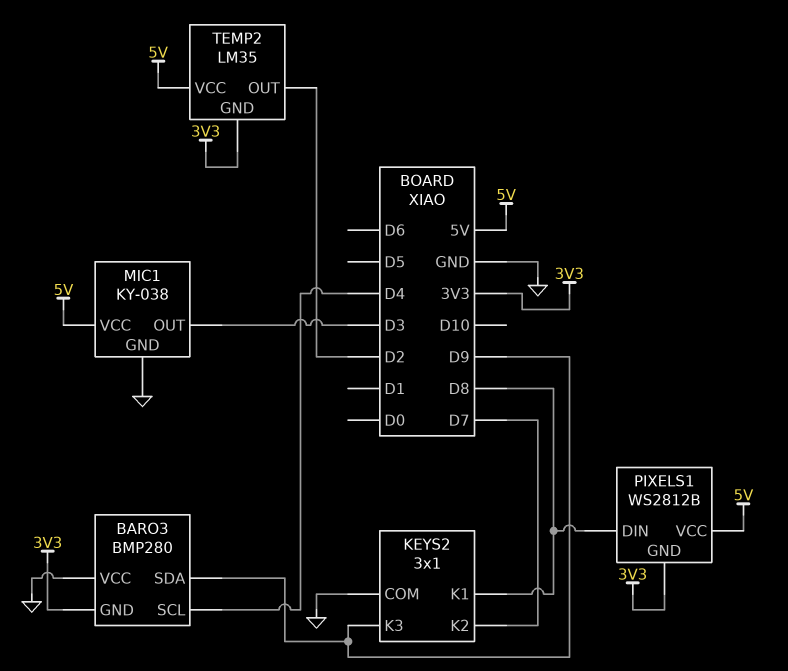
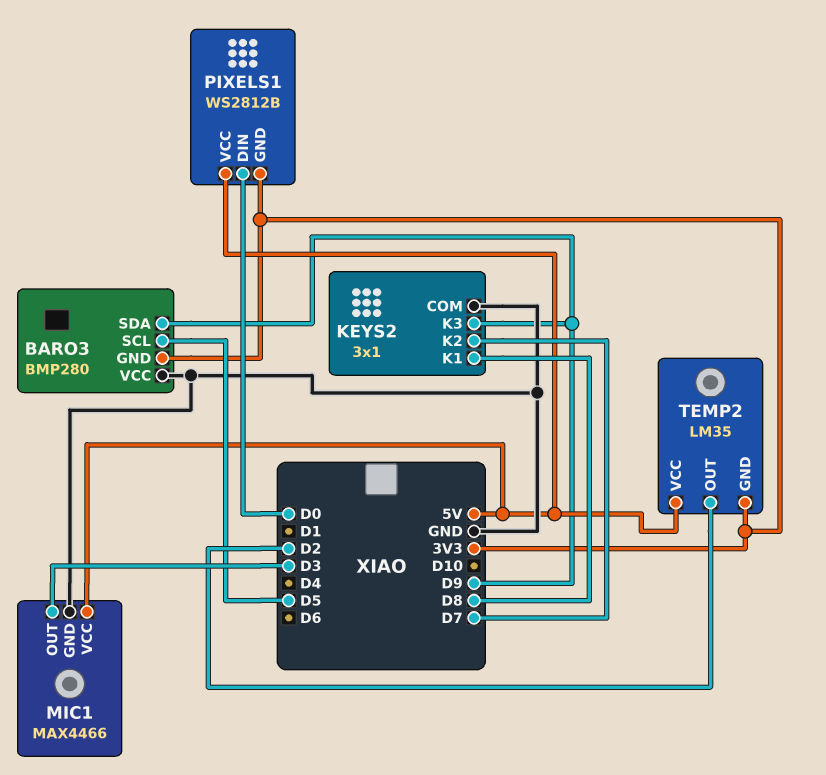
BARO3 pin SCL: D4 -> D5
MIC1: KY-038 -> MAX4466
PIXELS1 pin DIN: D8 -> D0

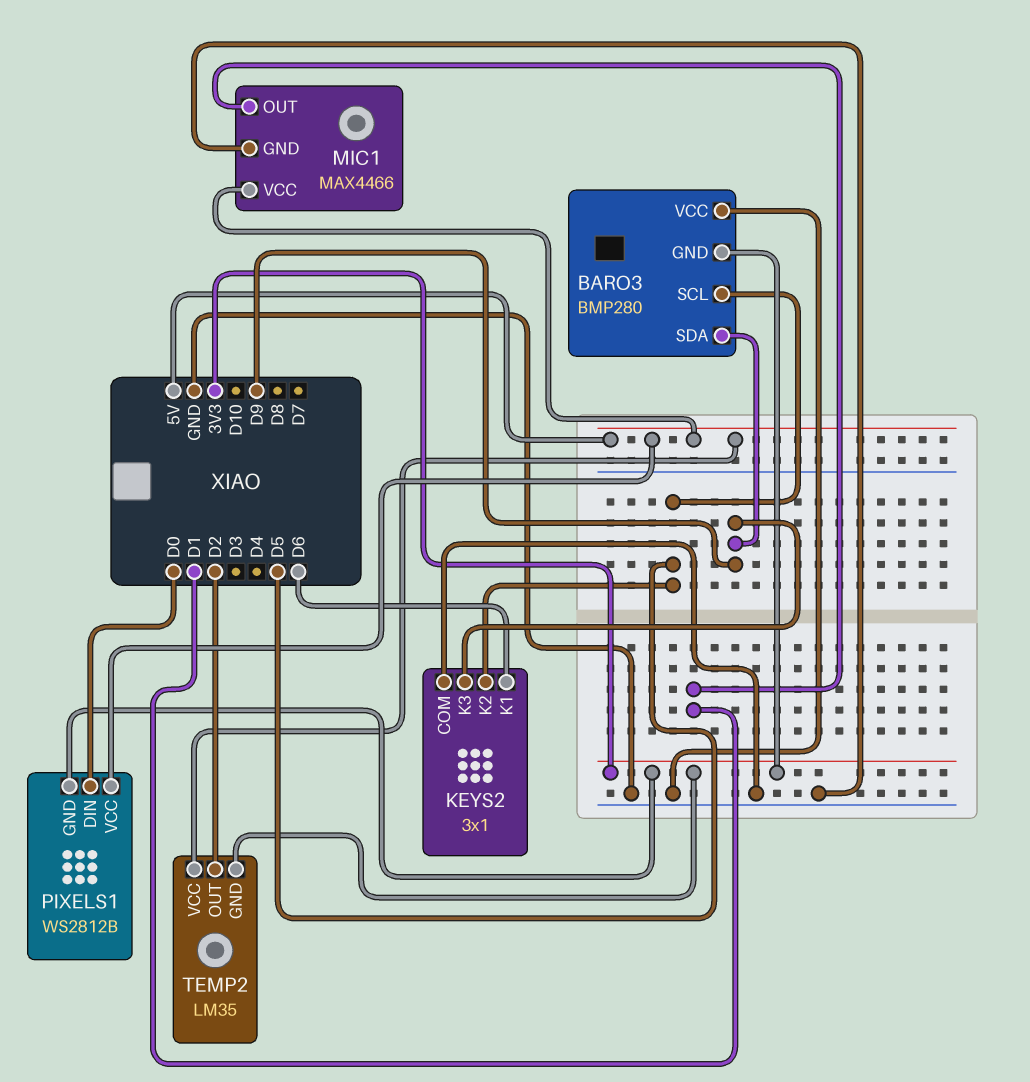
KEYS2 pin K1: D8 -> D6
KEYS2 pin K2: D7 -> D5
MIC1 pin OUT: D3 -> D1

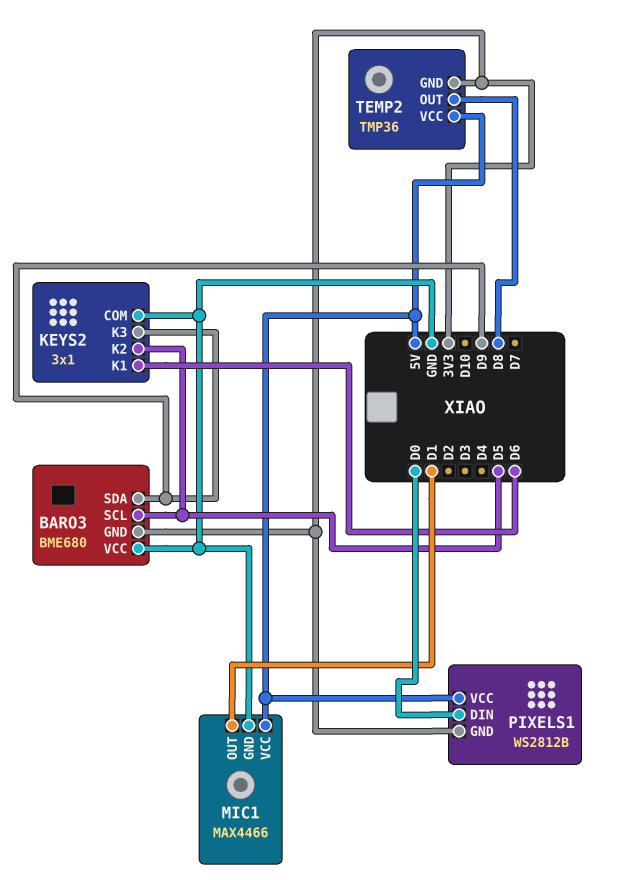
BARO3: BMP280 -> BME680
TEMP2: LM35 -> TMP36
TEMP2 pin OUT: D2 -> D8

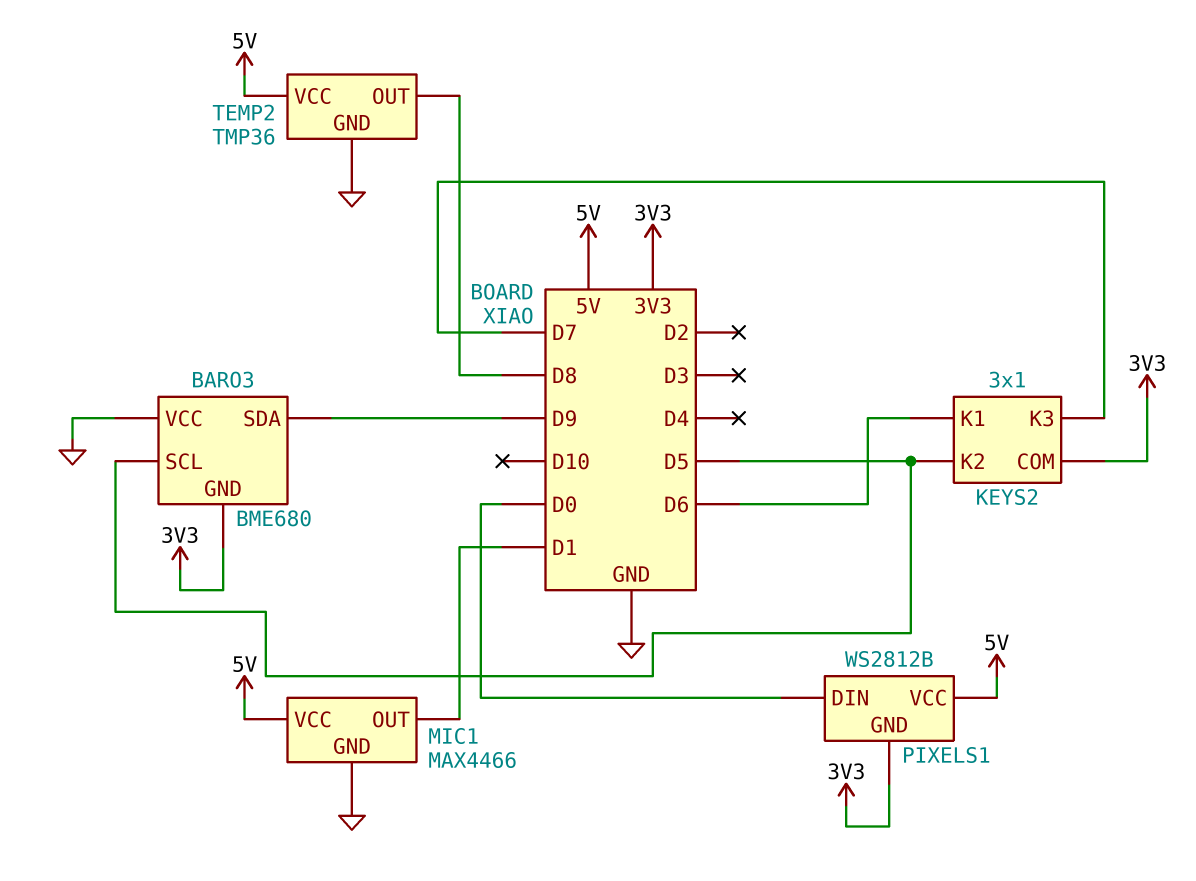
KEYS2 pin COM: GND -> 3V3
KEYS2 pin K3: D9 -> D7
TEMP2 pin GND: 3V3 -> GND

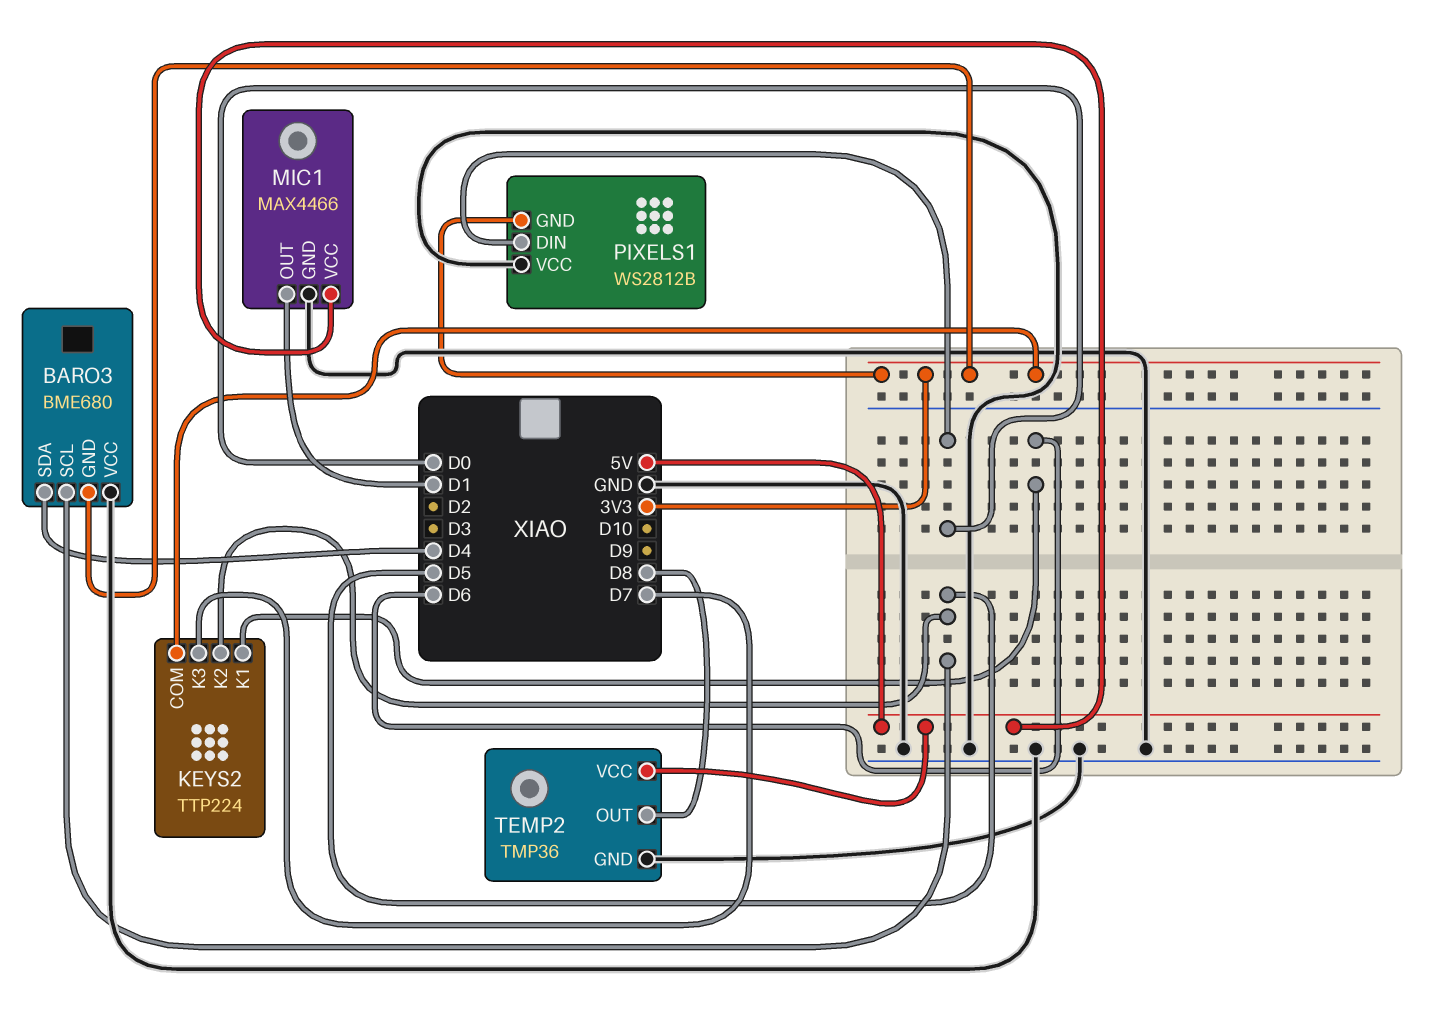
BARO3 pin SDA: D9 -> D4
KEYS2: 3x1 -> TTP224
PIXELS1 pin VCC: 5V -> GND

